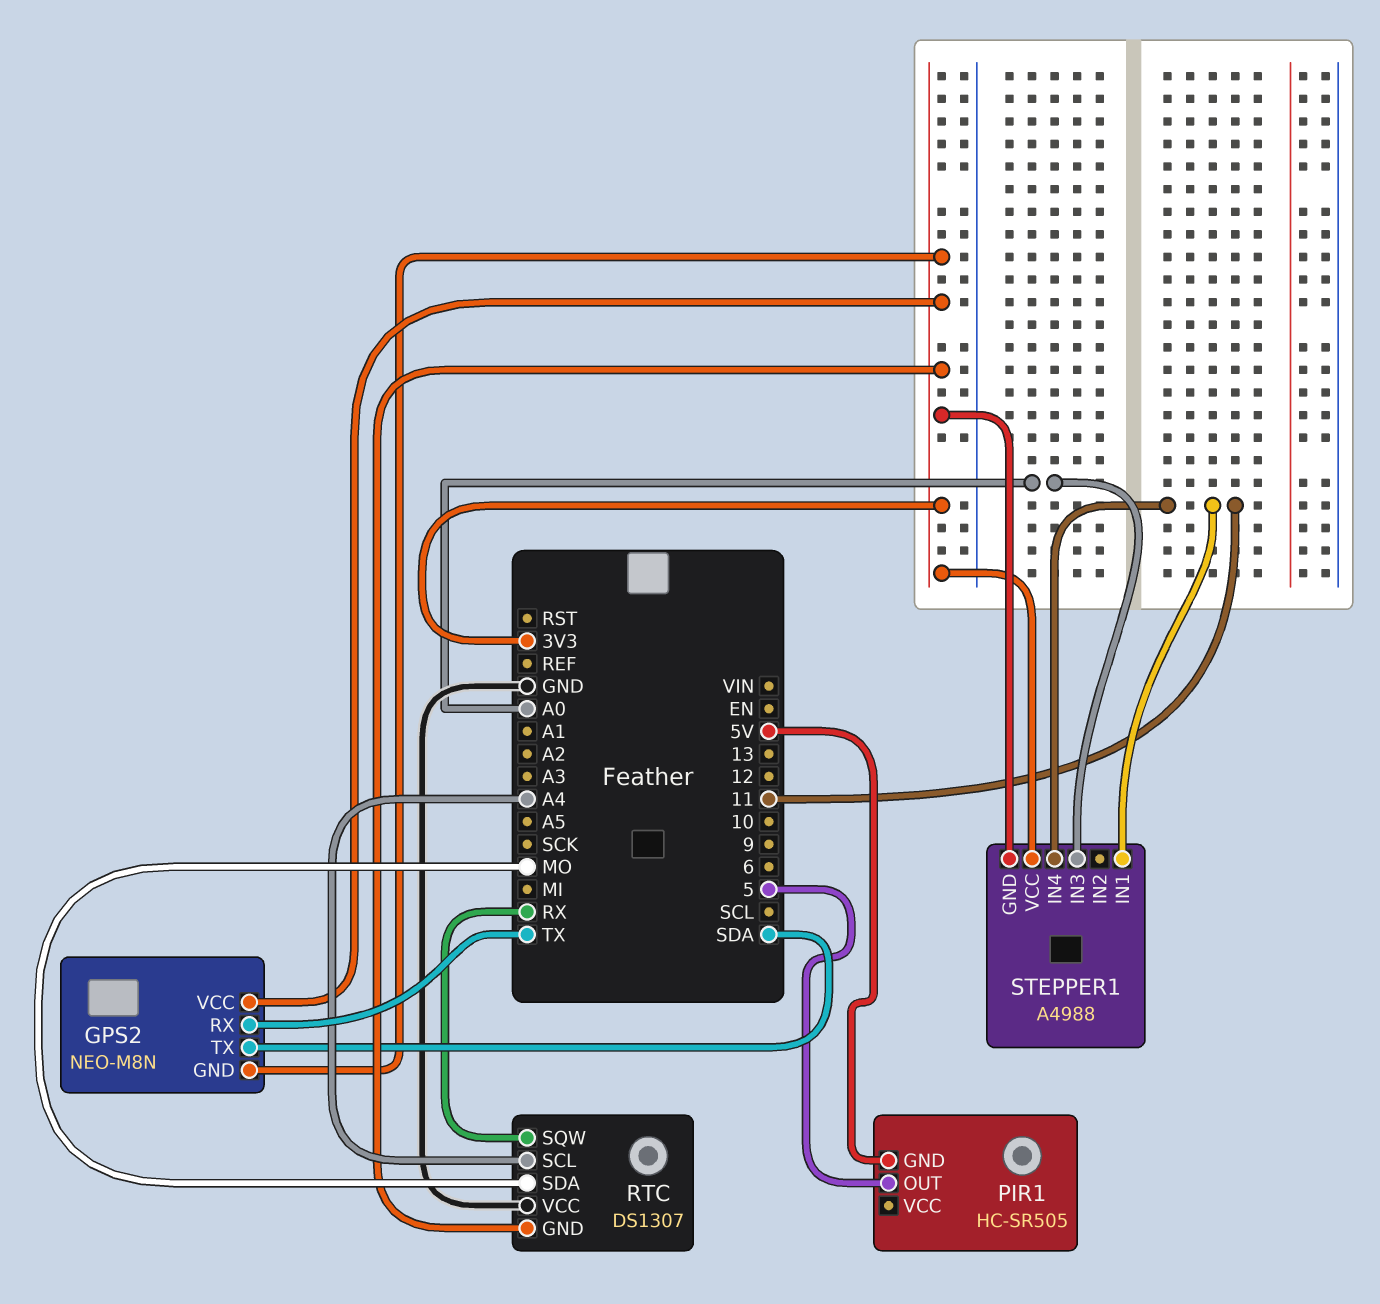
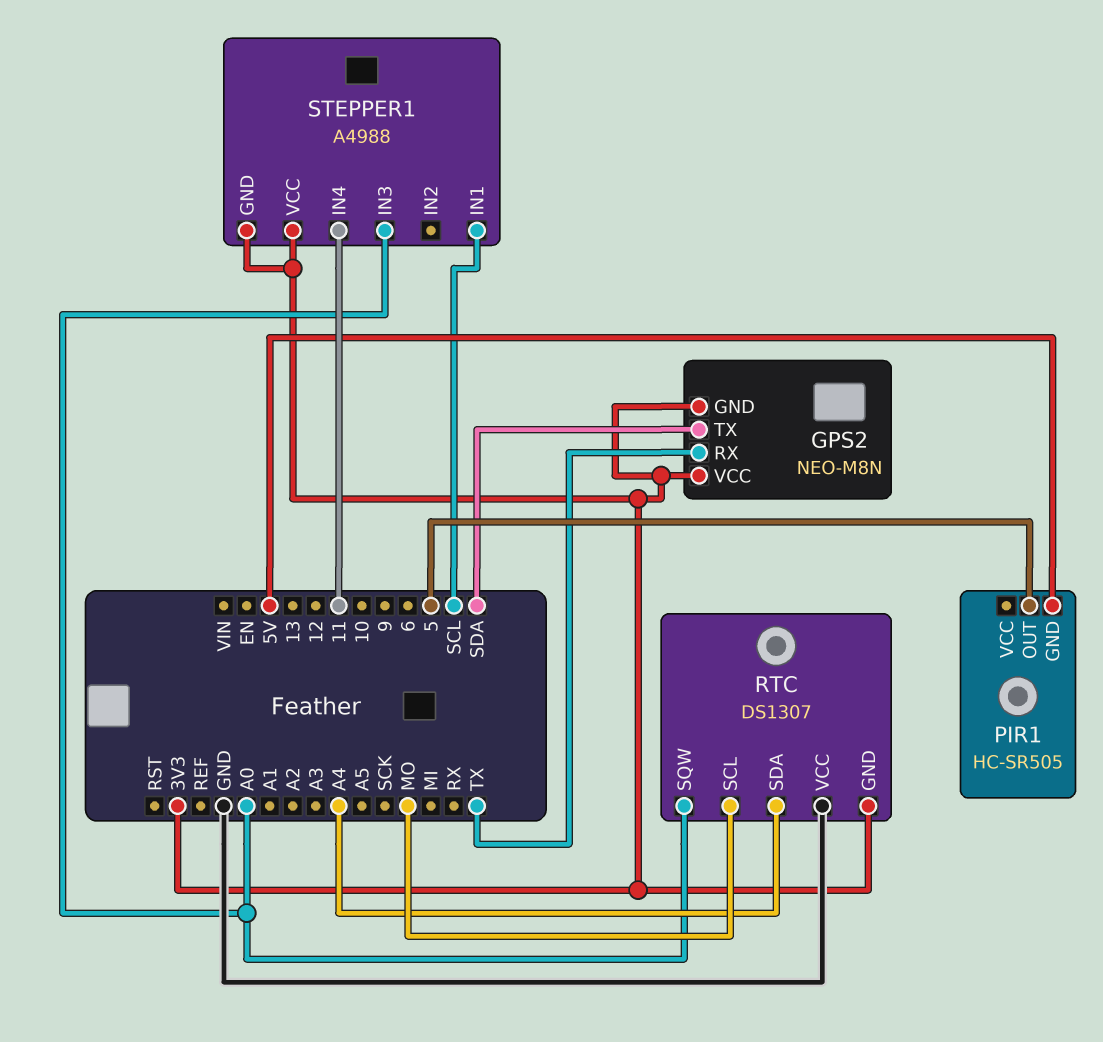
RTC pin SCL: A4 -> MO
RTC pin SDA: MO -> A4
RTC pin SQW: RX -> A0
STEPPER1 pin IN1: 11 -> SCL

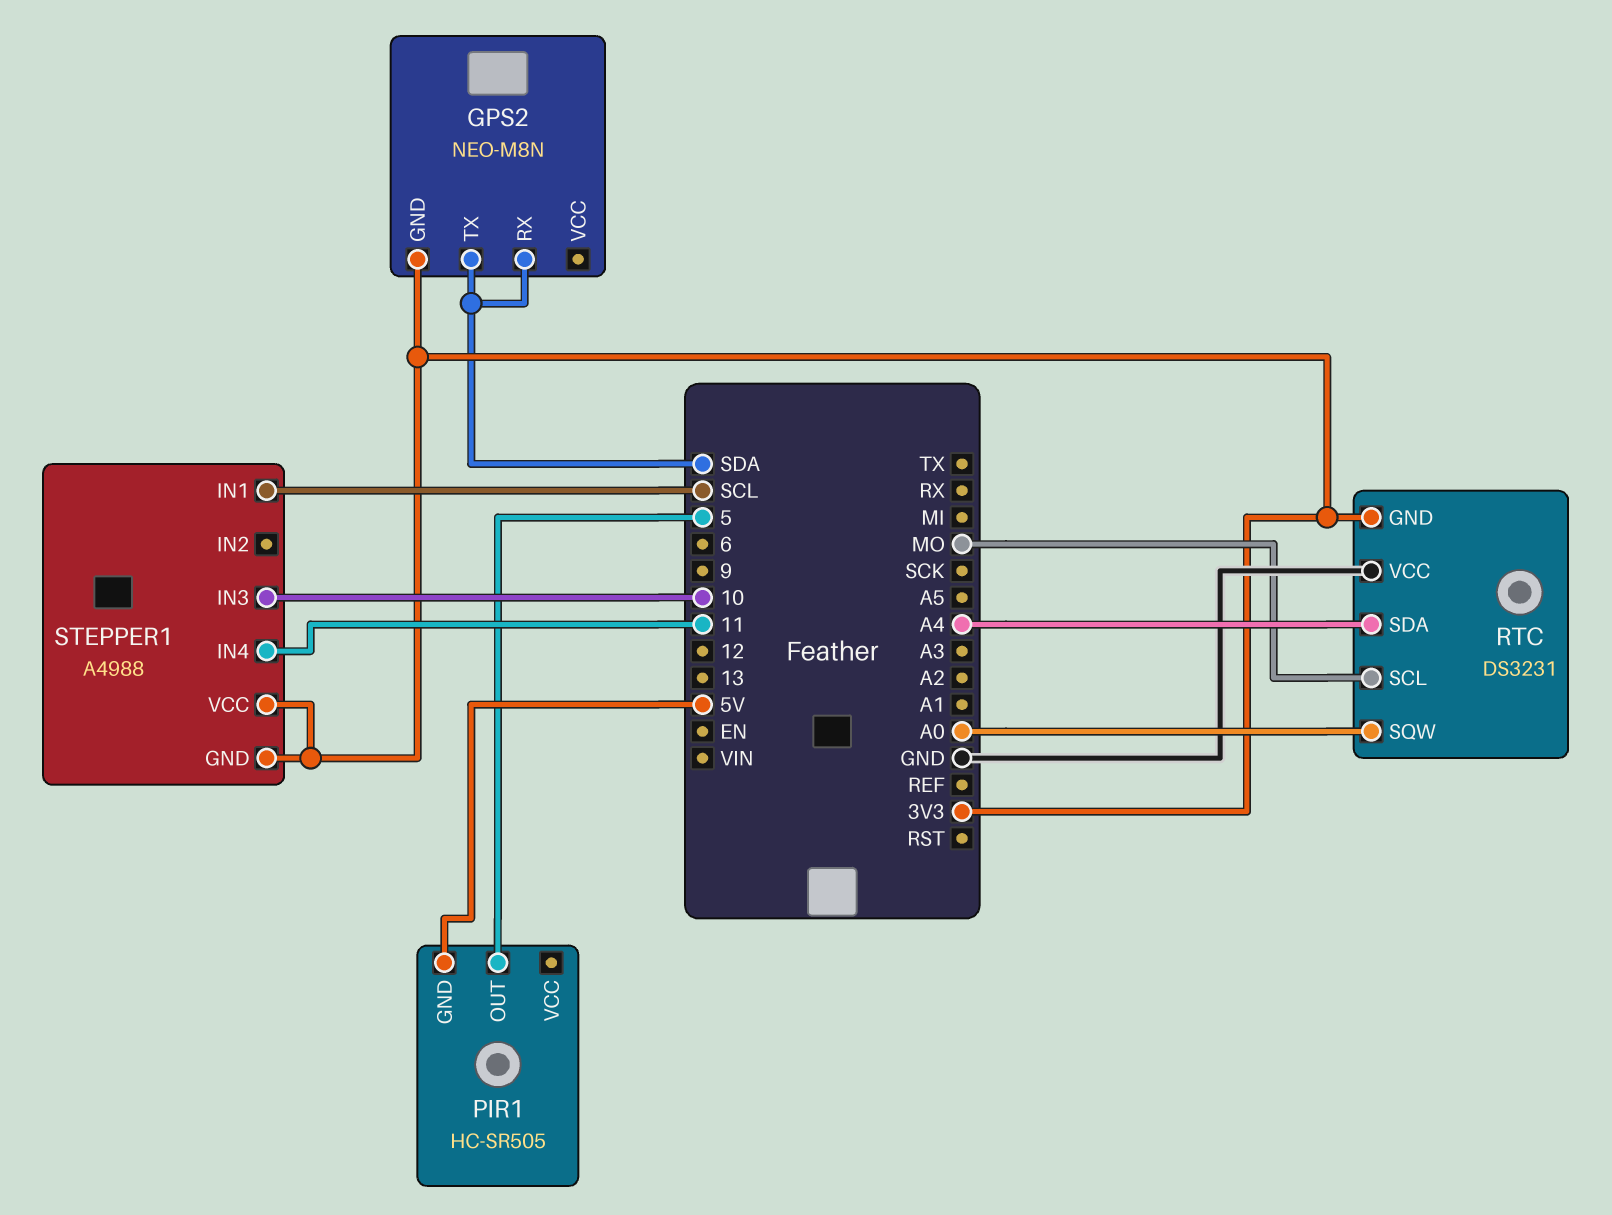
GPS2 pin RX: TX -> SDA
GPS2 pin VCC: 3V3 -> none
RTC: DS1307 -> DS3231
STEPPER1 pin IN3: A0 -> 10

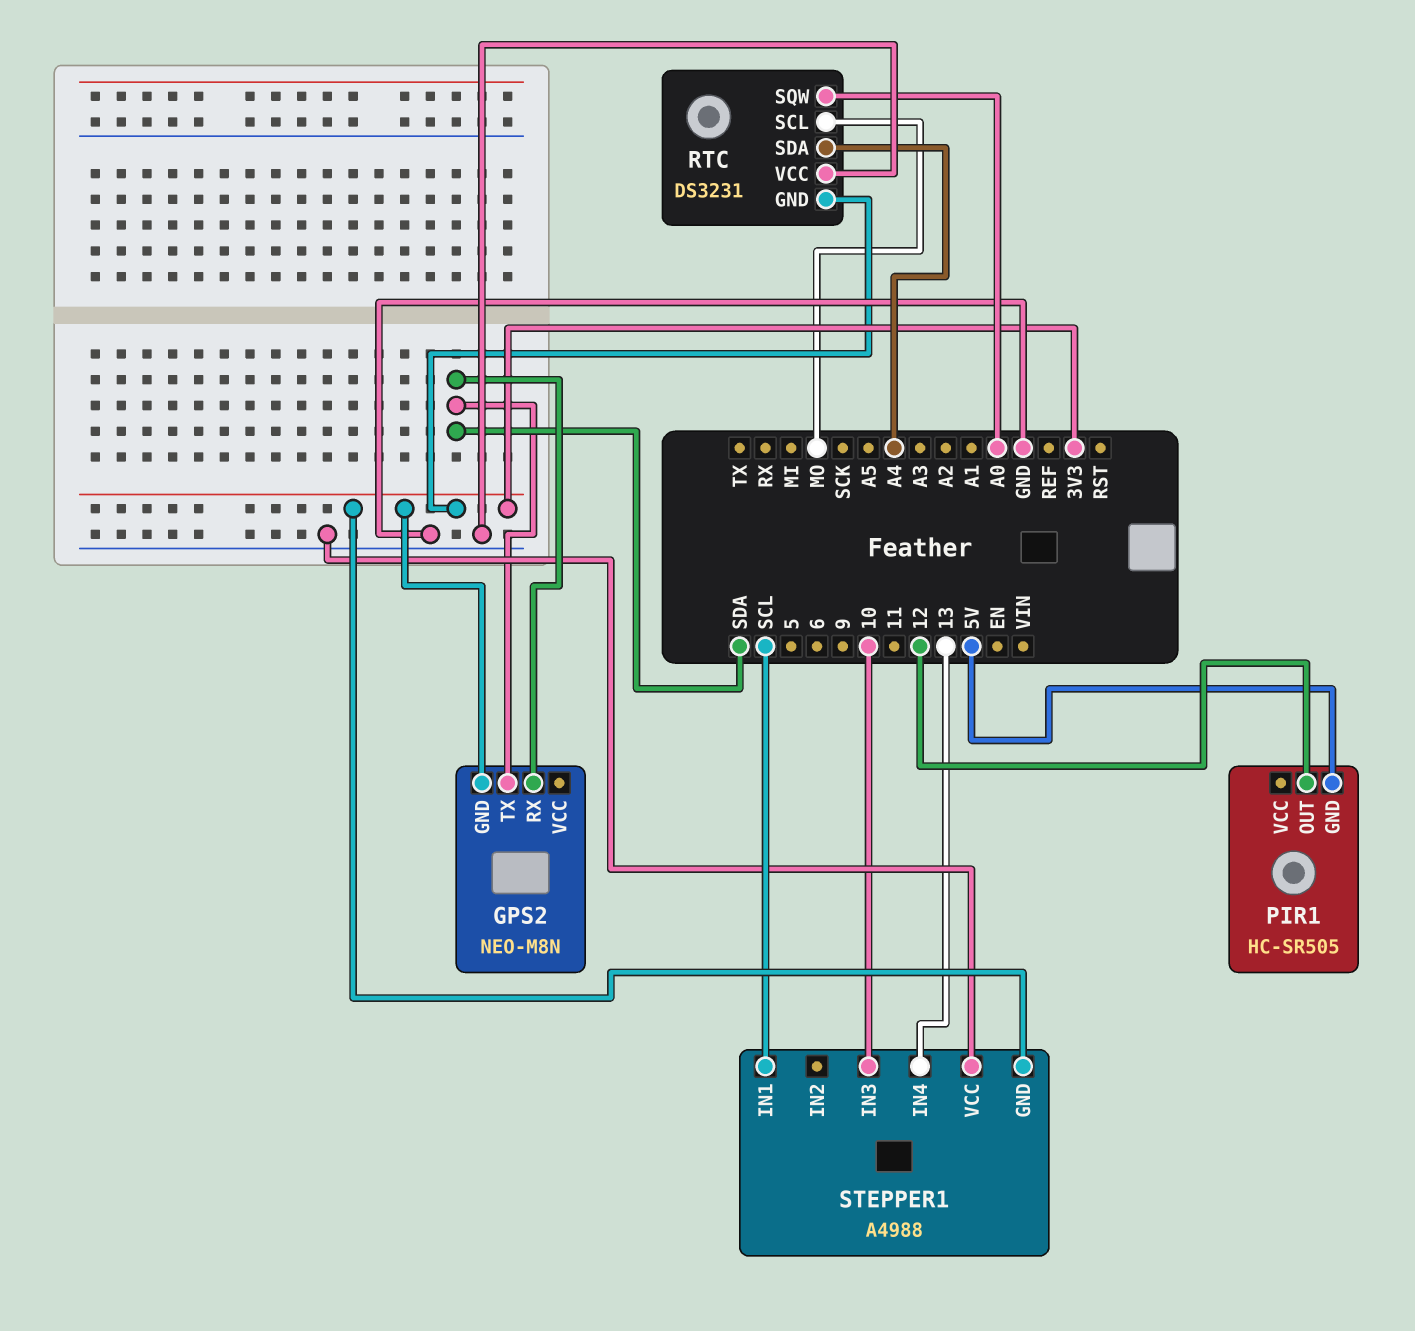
PIR1 pin OUT: 5 -> 12
STEPPER1 pin IN4: 11 -> 13
STEPPER1 pin VCC: 3V3 -> GND

